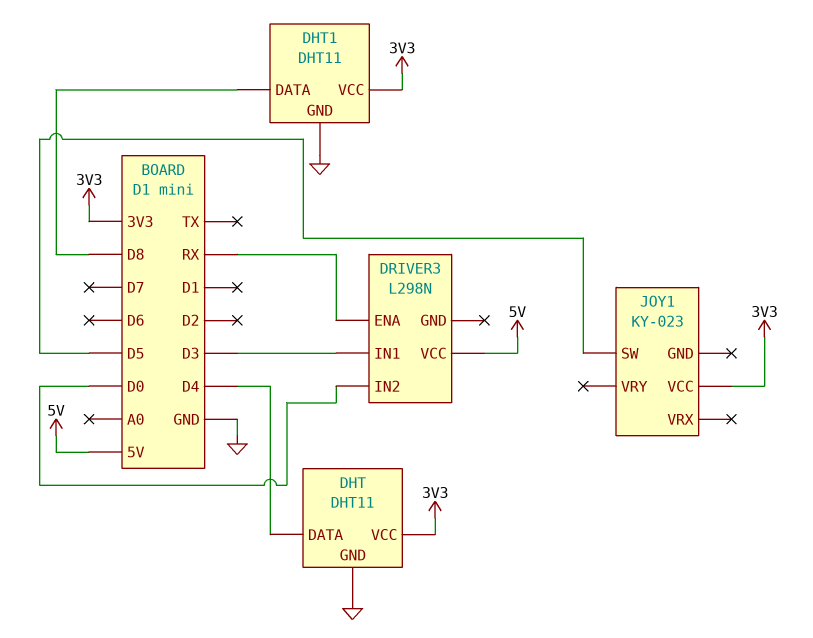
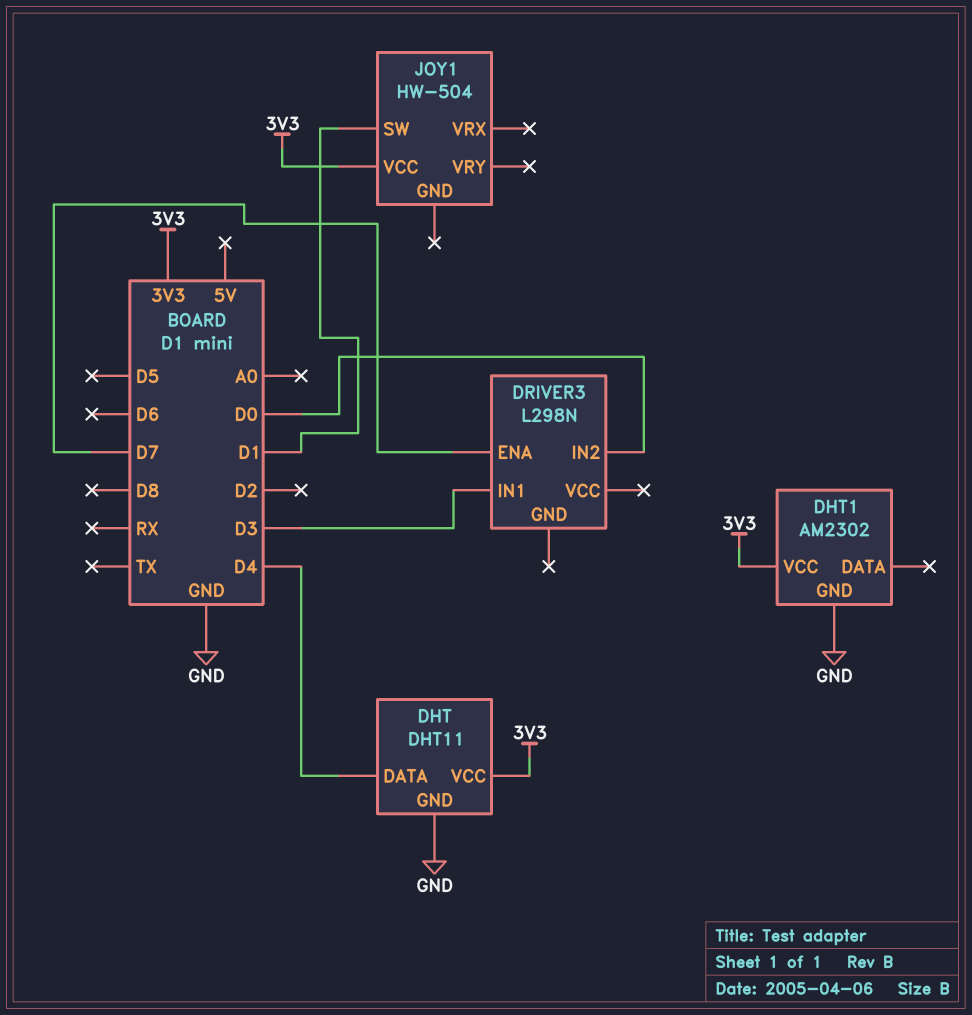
DHT1: DHT11 -> AM2302
DHT1 pin DATA: D8 -> none
DRIVER3 pin ENA: RX -> D7
DRIVER3 pin VCC: 5V -> none
JOY1: KY-023 -> HW-504
JOY1 pin SW: D5 -> D1

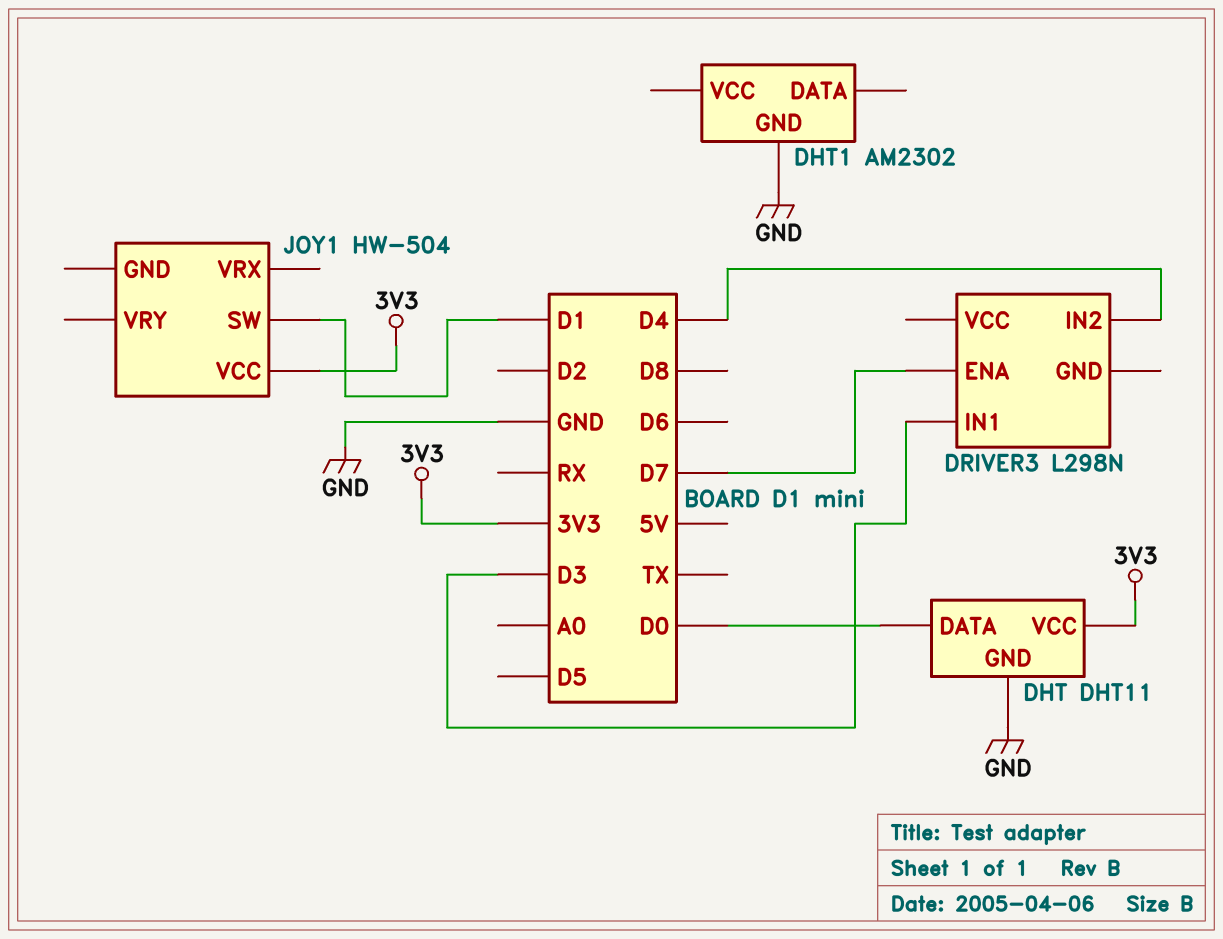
DHT pin DATA: D4 -> D0
DHT1 pin VCC: 3V3 -> none
DRIVER3 pin IN2: D0 -> D4

